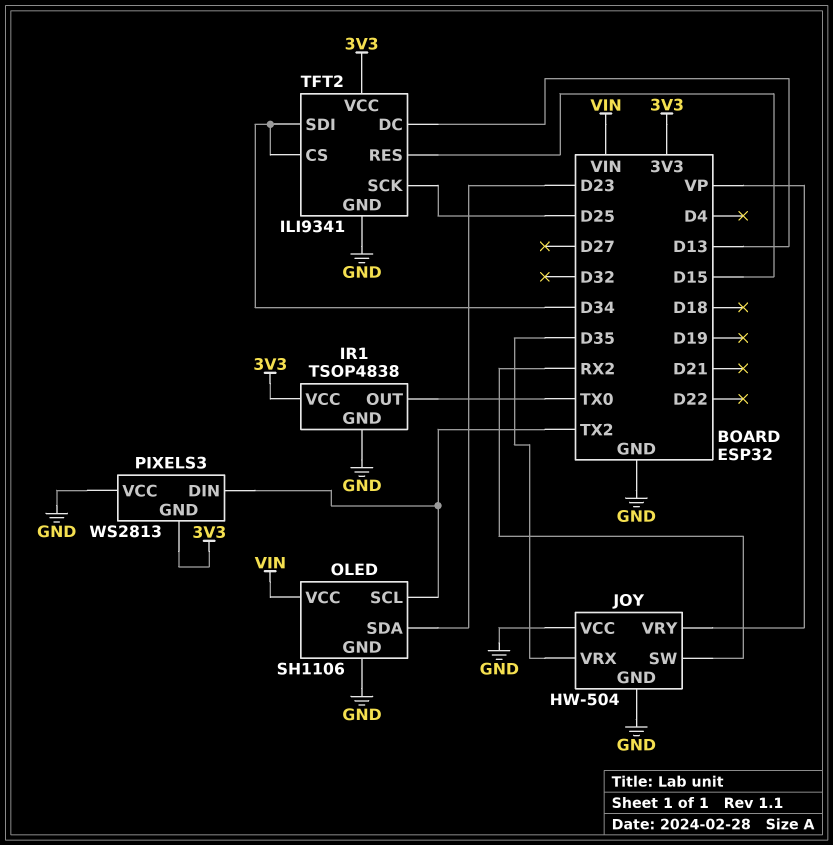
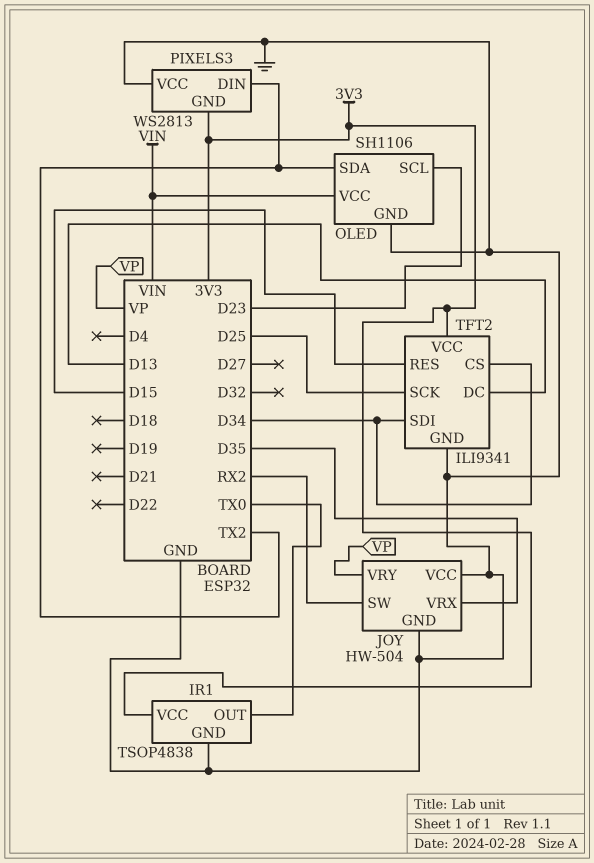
OLED pin SCL: TX2 -> D23
OLED pin SDA: D23 -> TX2

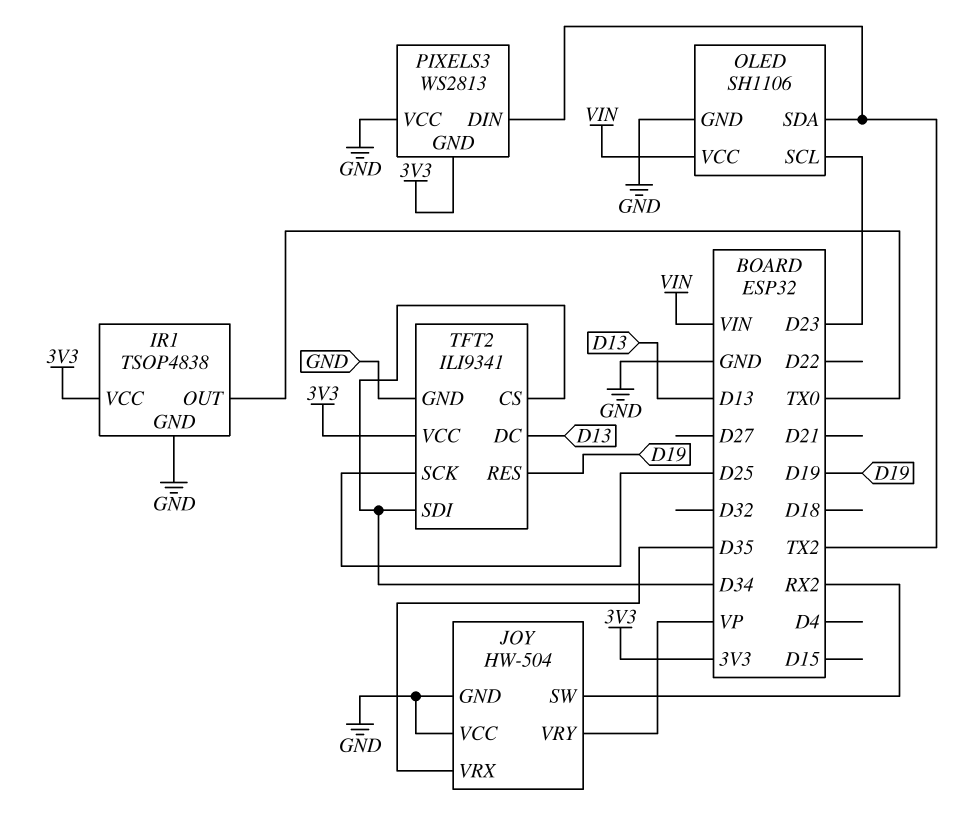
TFT2 pin RES: D15 -> D19

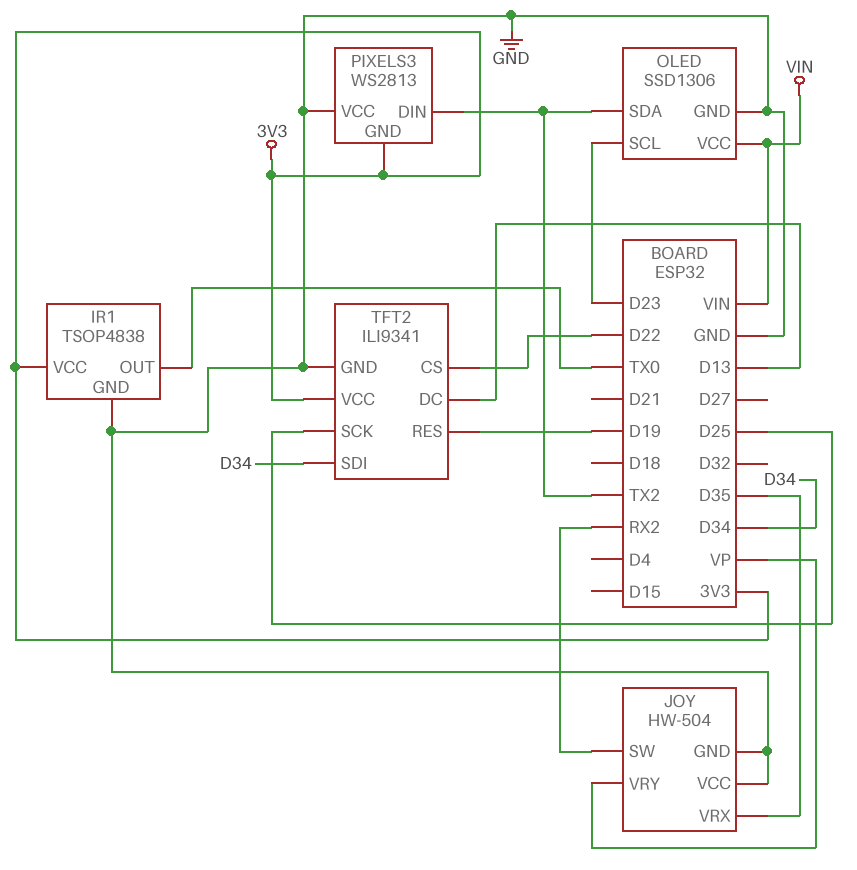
OLED: SH1106 -> SSD1306
TFT2 pin CS: D34 -> D22

